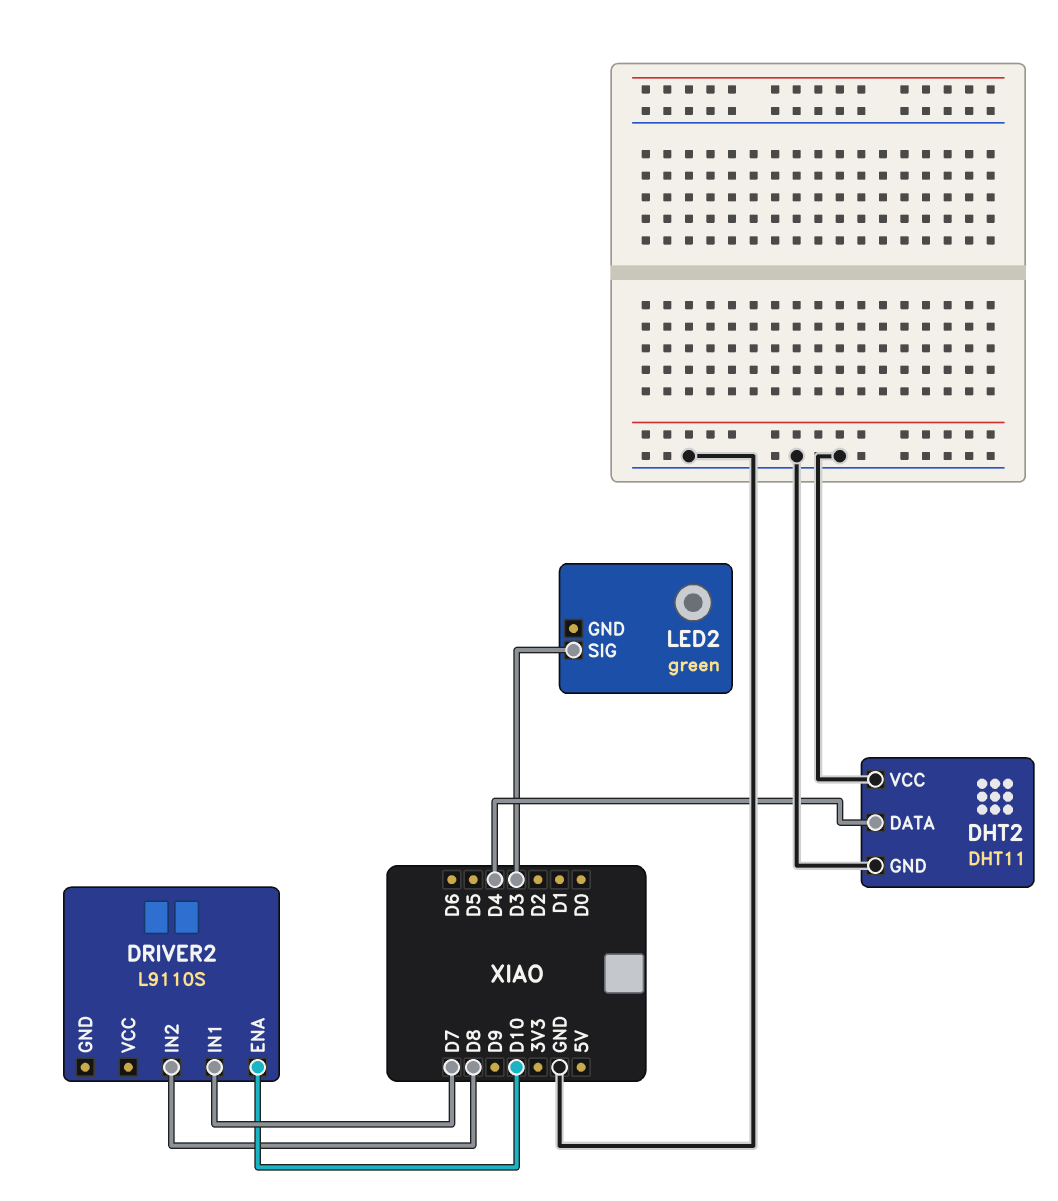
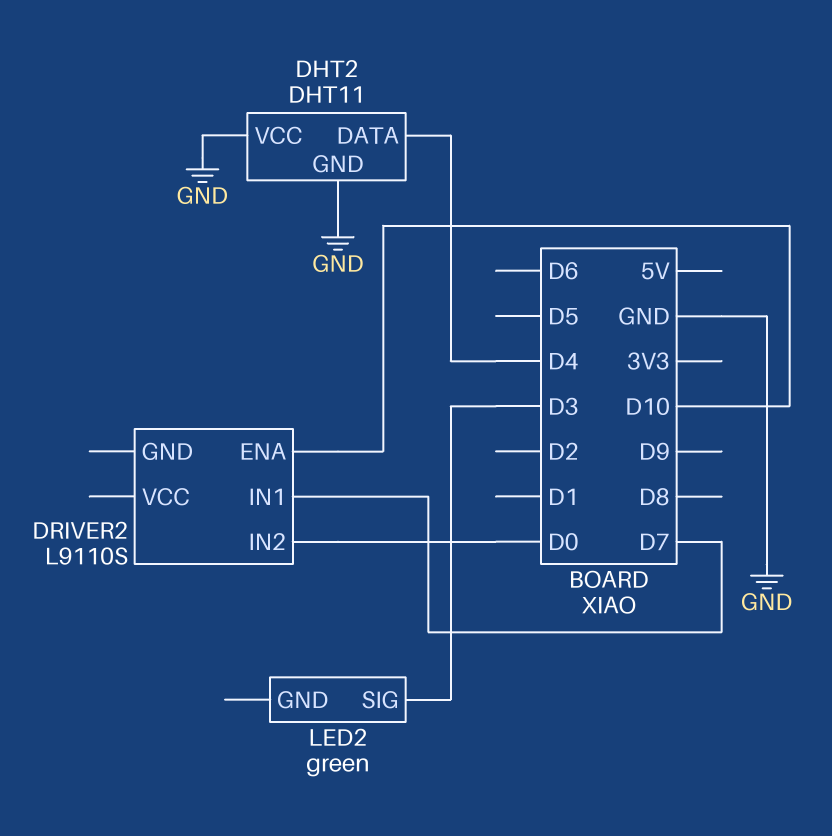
DRIVER2 pin IN2: D8 -> D0

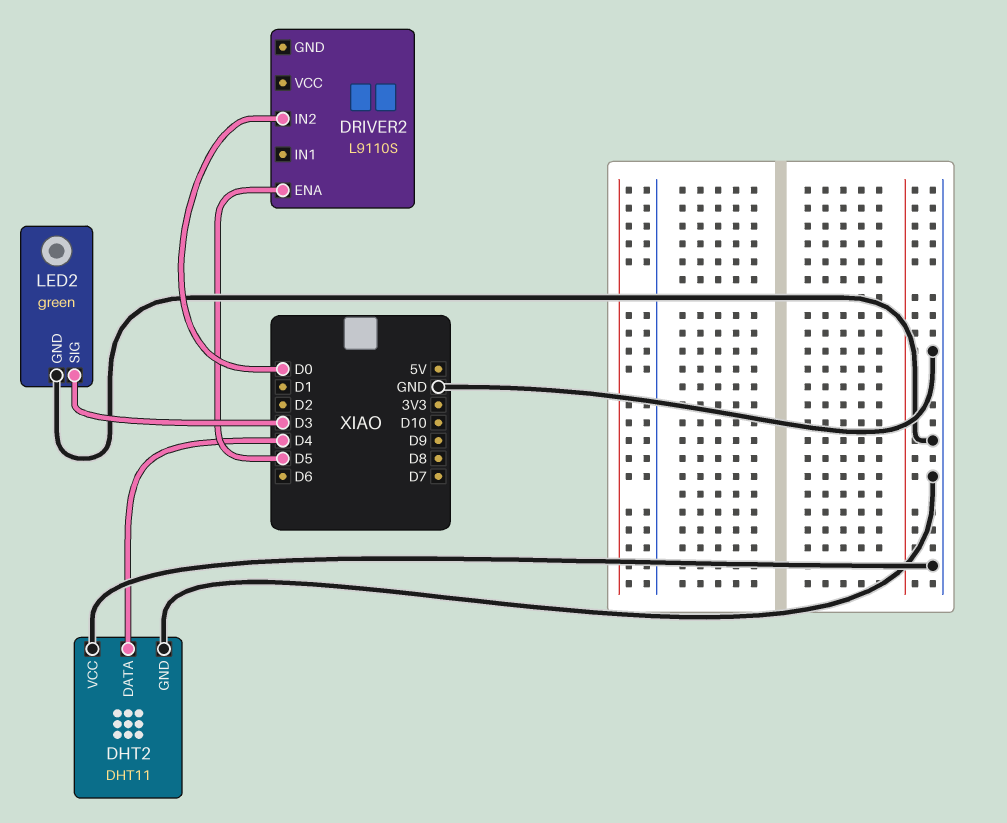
DRIVER2 pin ENA: D10 -> D5
DRIVER2 pin IN1: D7 -> none
LED2 pin GND: none -> GND

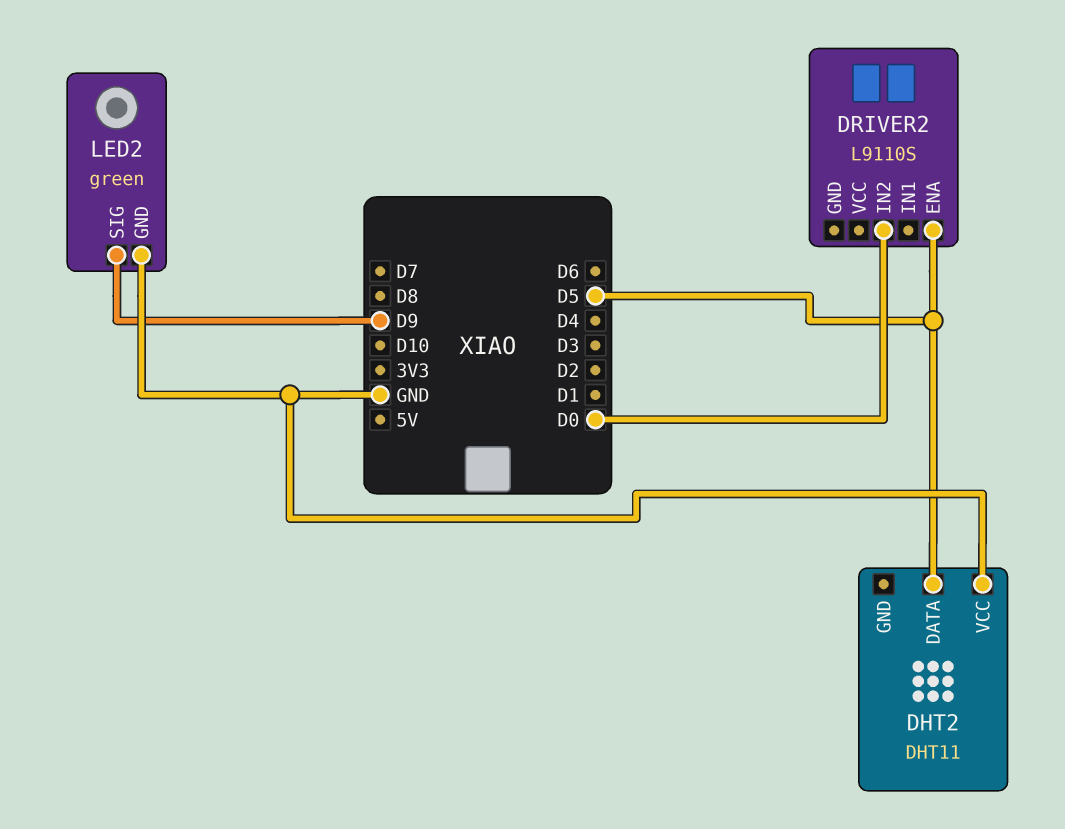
DHT2 pin DATA: D4 -> D5
DHT2 pin GND: GND -> none
LED2 pin SIG: D3 -> D9

